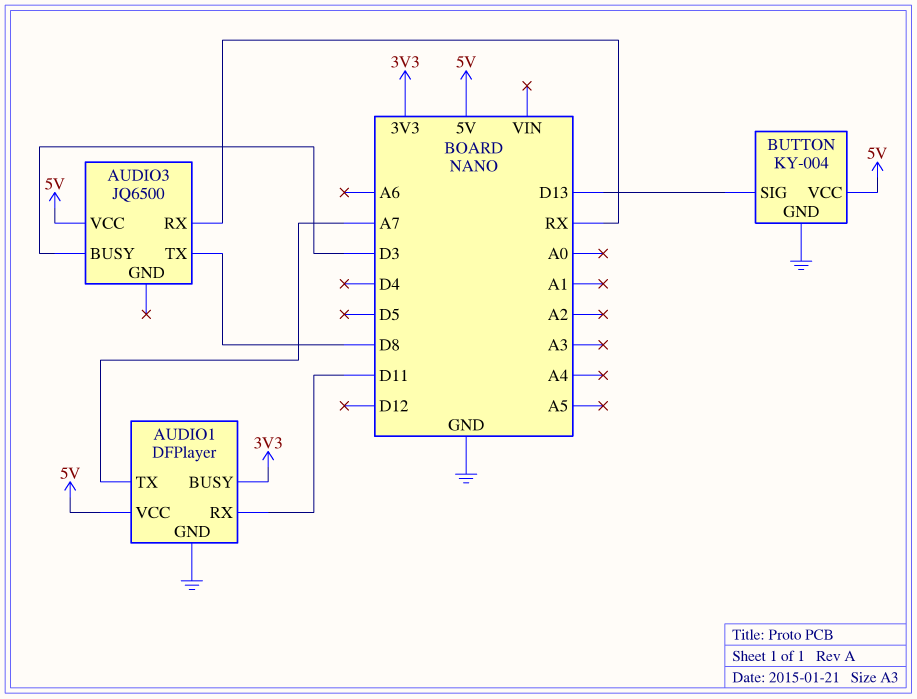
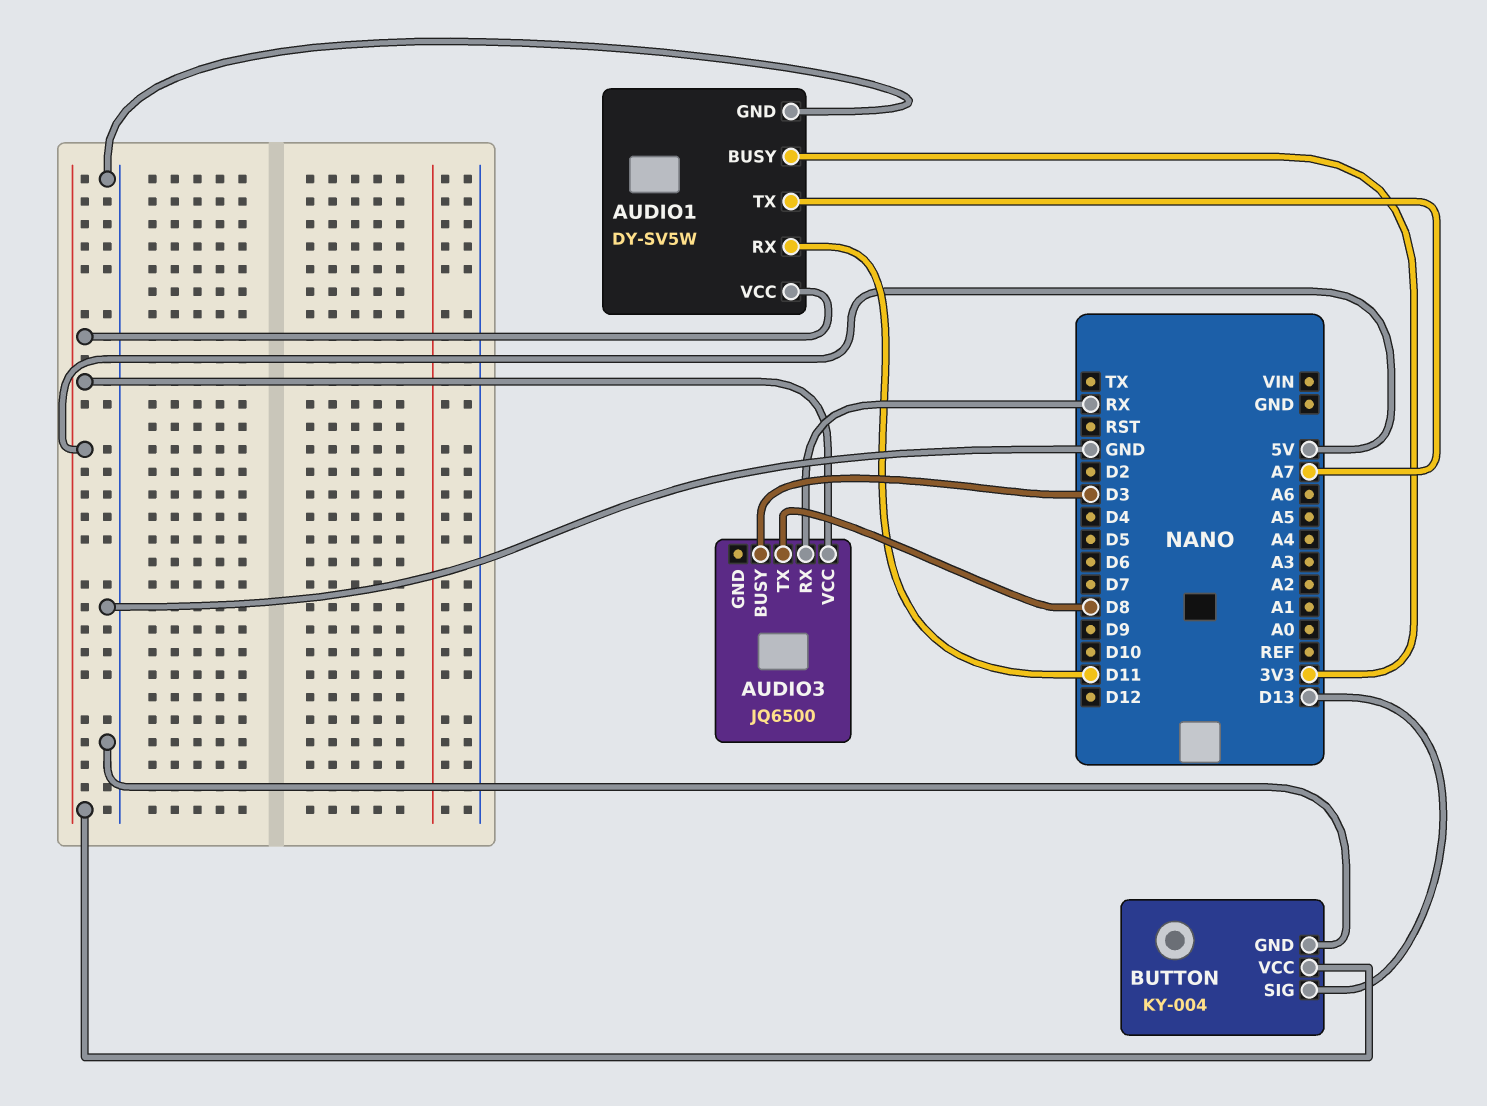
AUDIO1: DFPlayer -> DY-SV5W

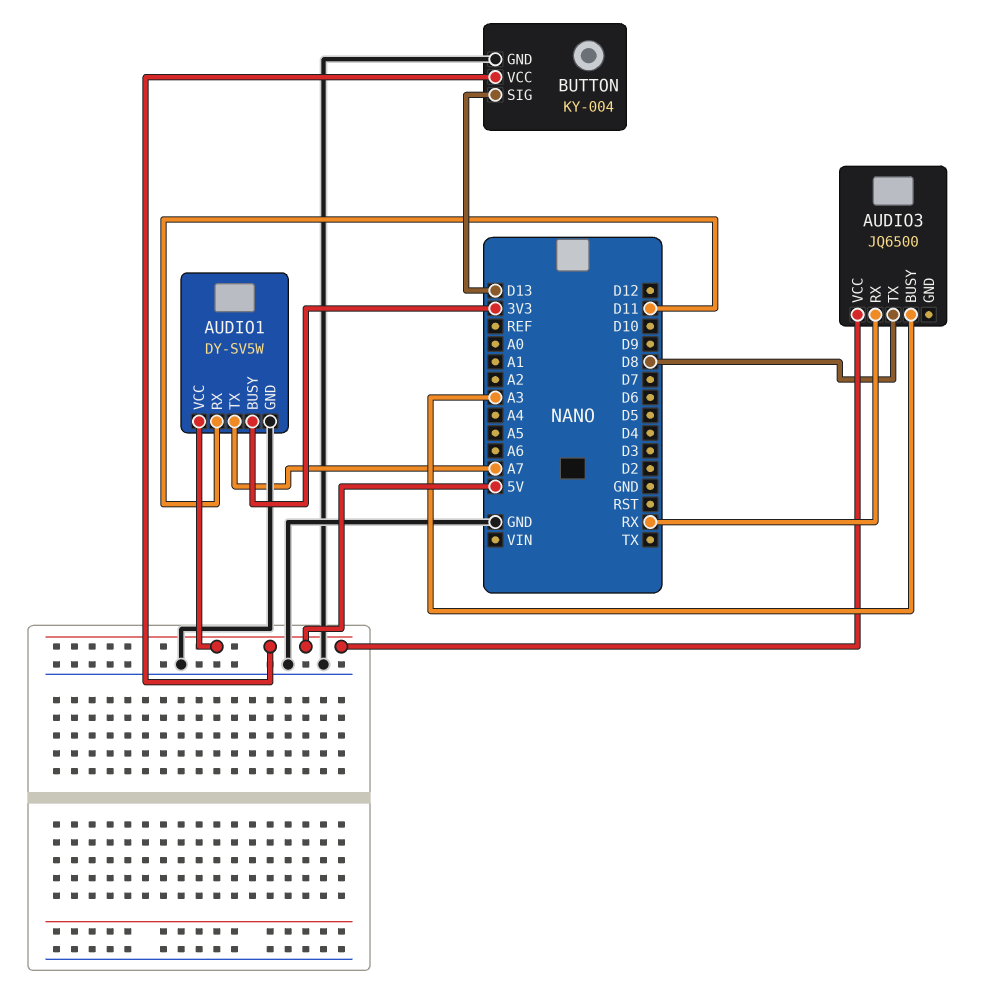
AUDIO3 pin BUSY: D3 -> A3

